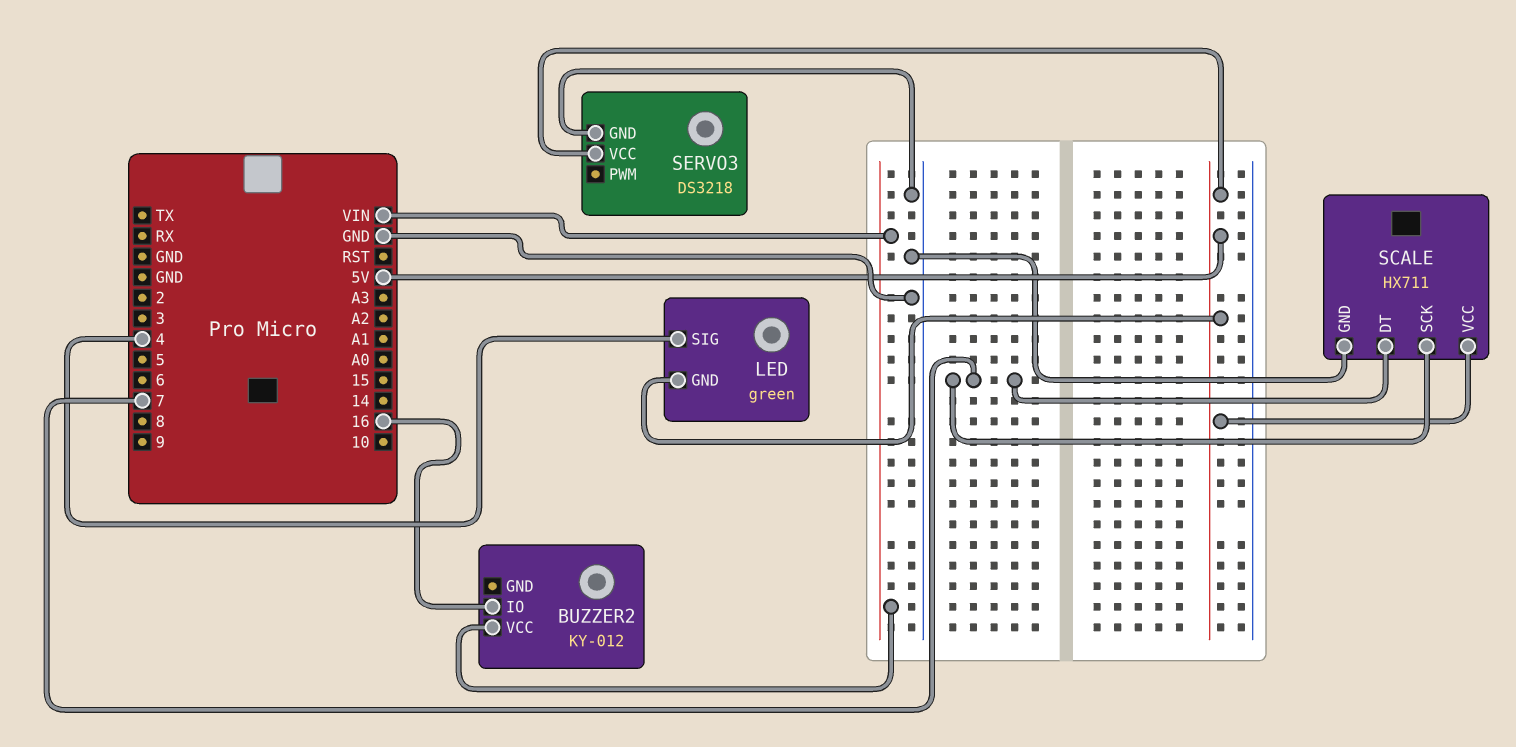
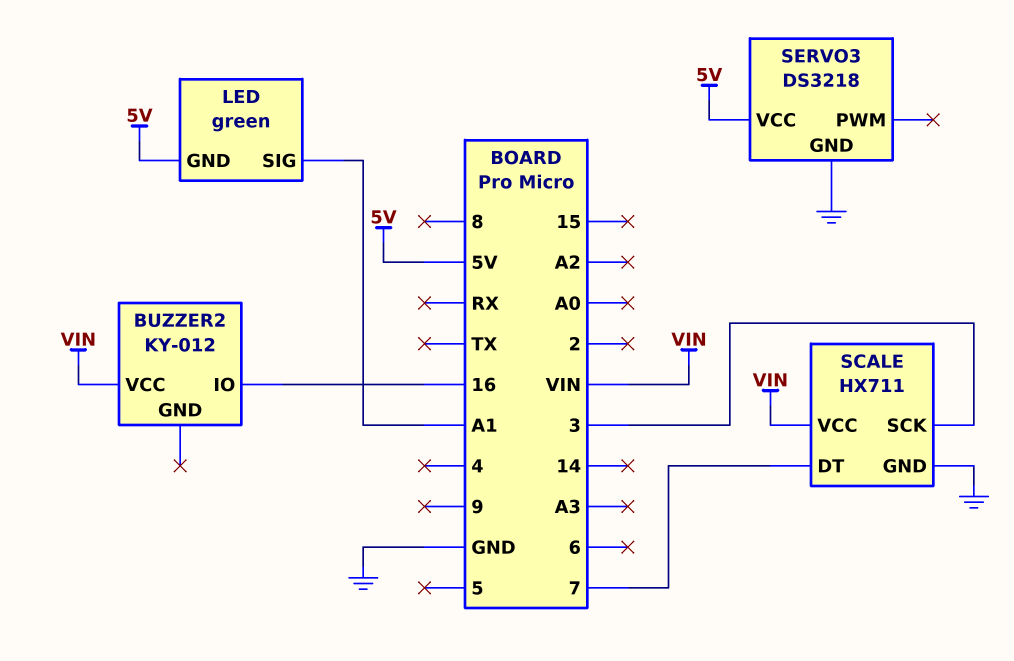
LED pin SIG: 4 -> A1
SCALE pin SCK: 7 -> 3
SCALE pin VCC: 5V -> VIN

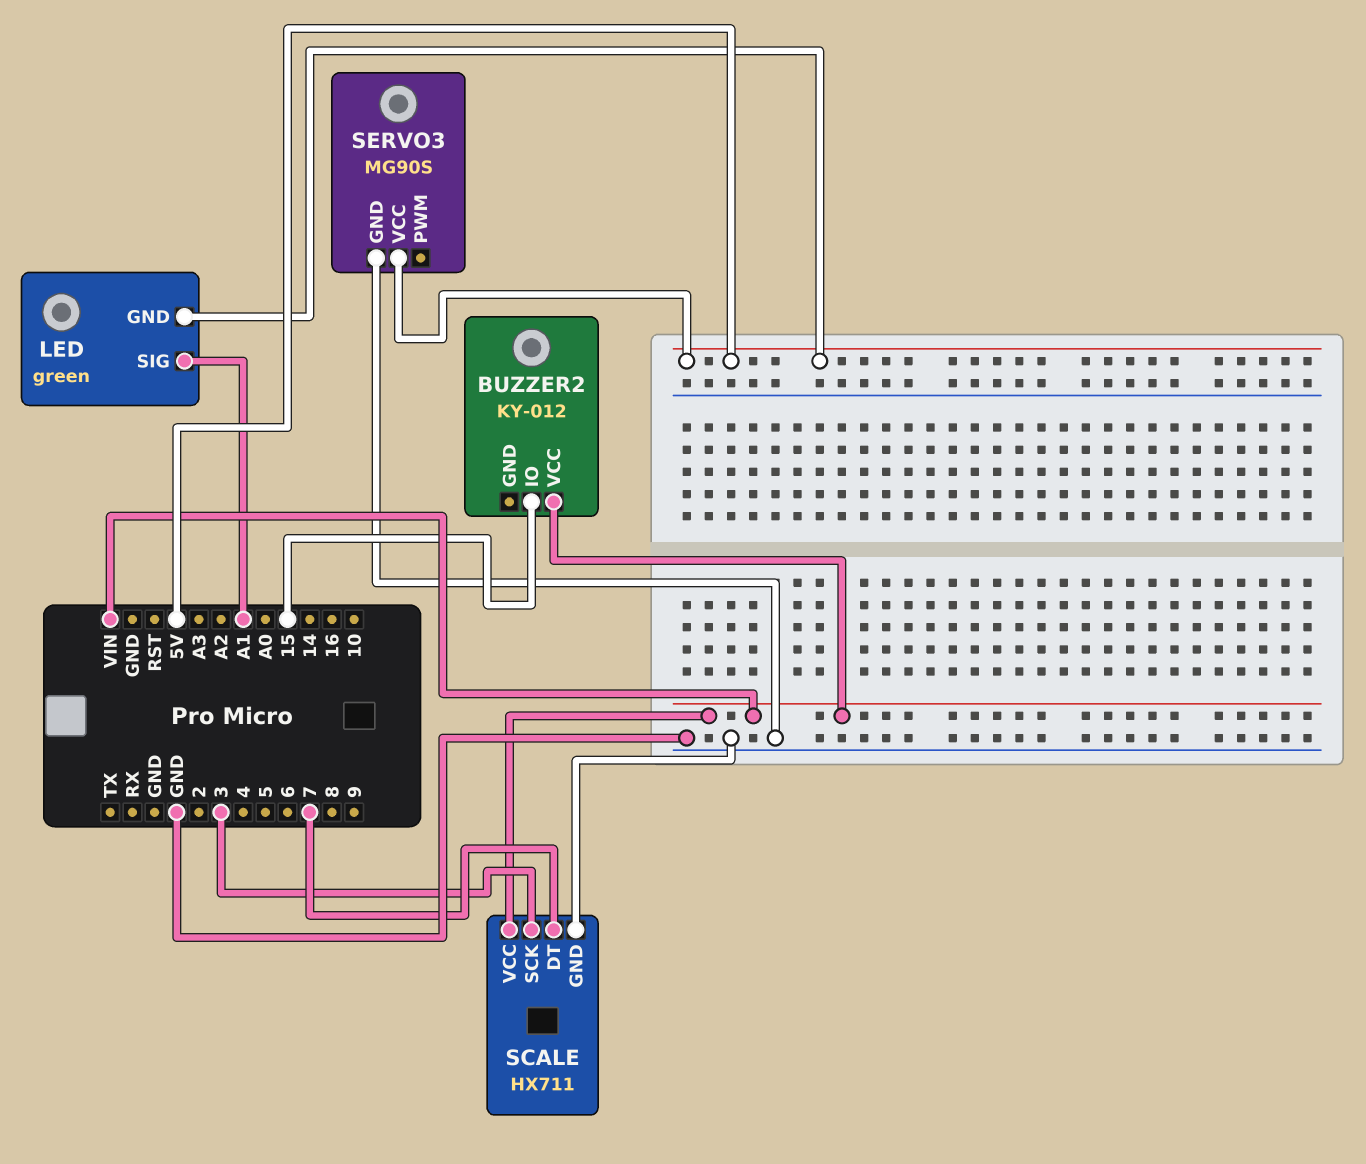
BUZZER2 pin IO: 16 -> 15
SERVO3: DS3218 -> MG90S

